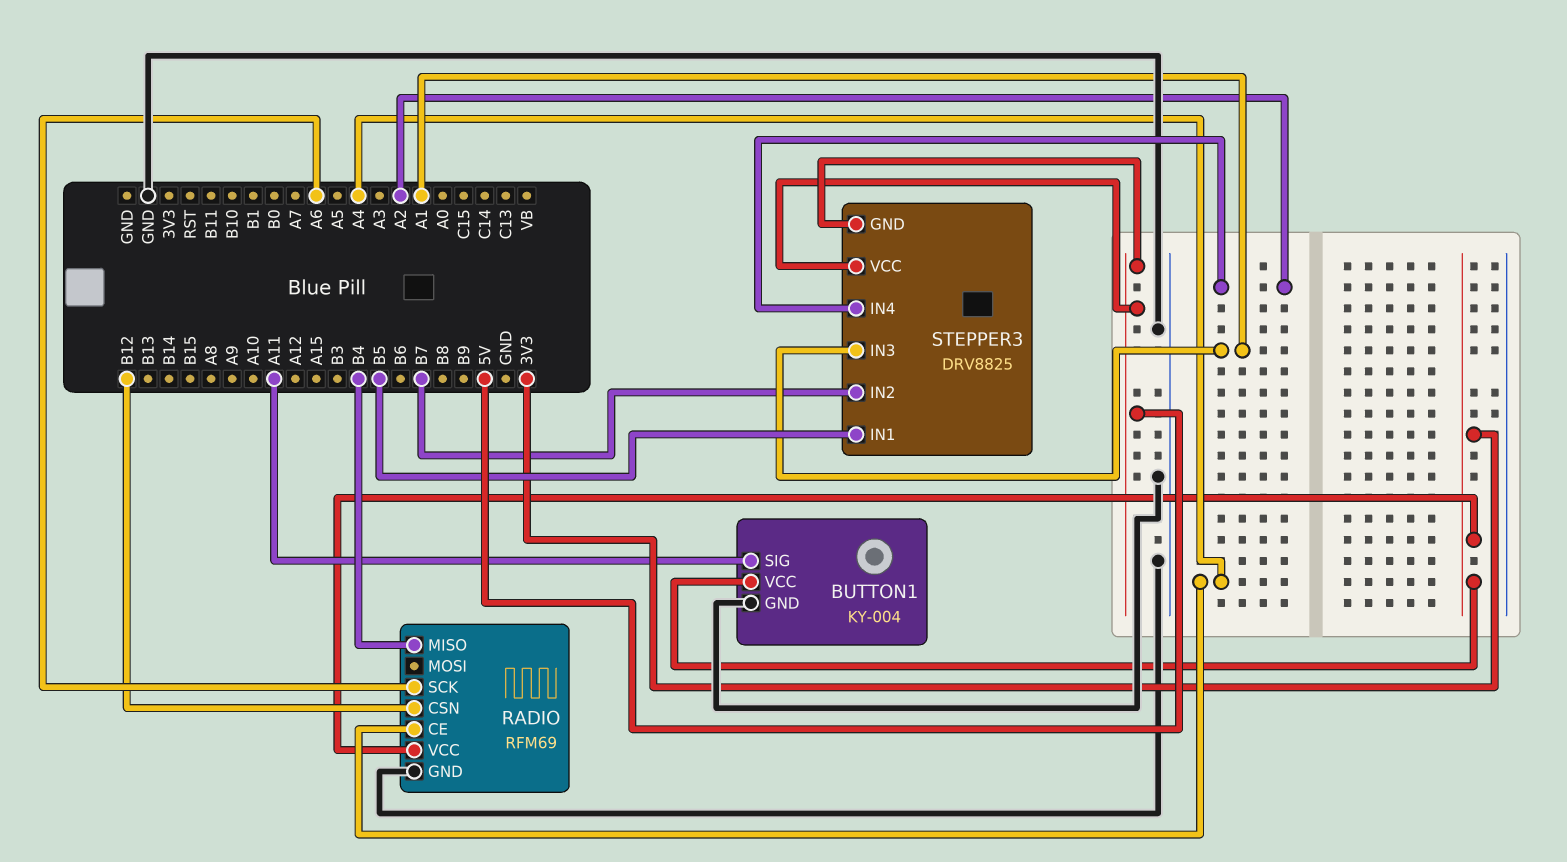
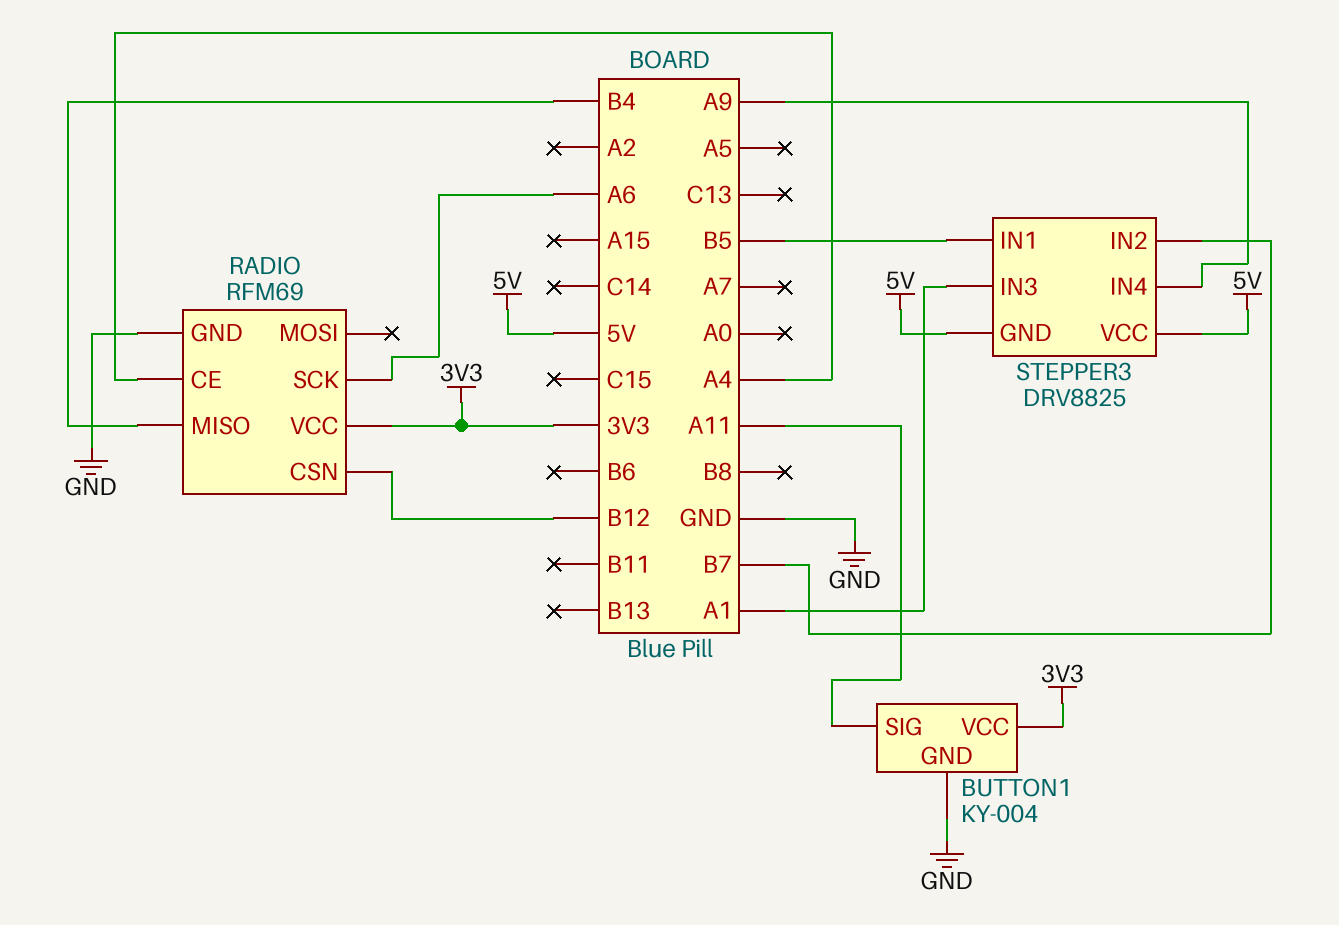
STEPPER3 pin IN4: A2 -> A9

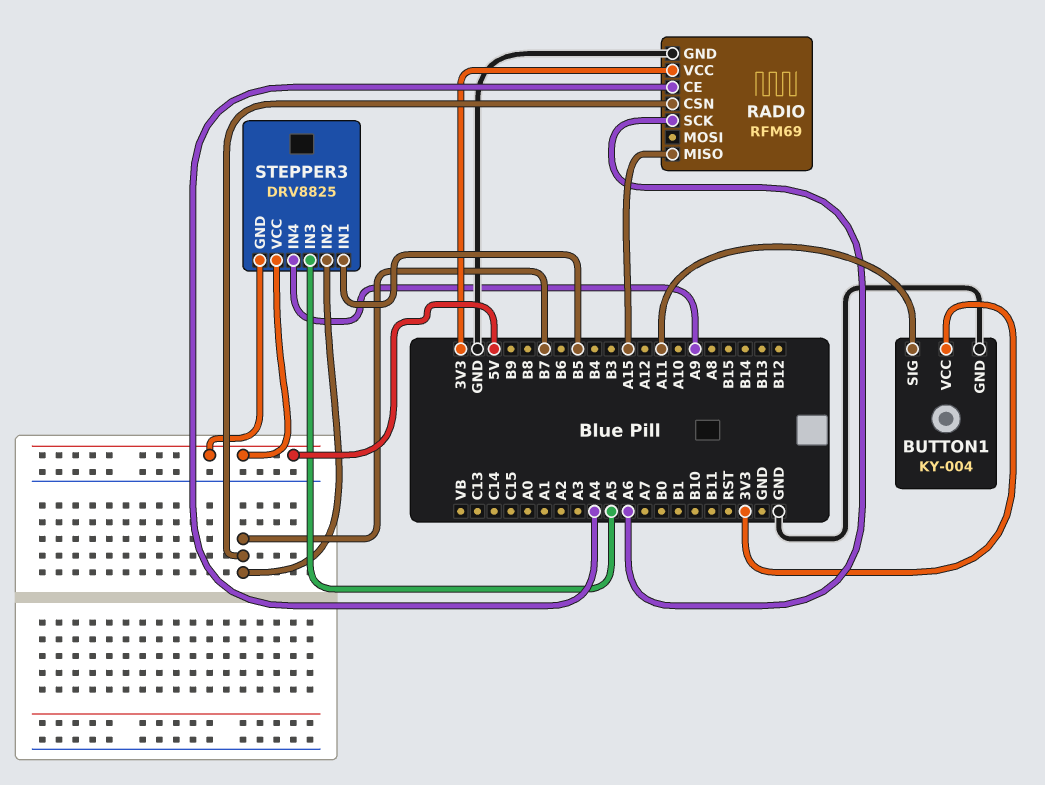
RADIO pin CSN: B12 -> B7
RADIO pin MISO: B4 -> A15
STEPPER3 pin IN3: A1 -> A5

